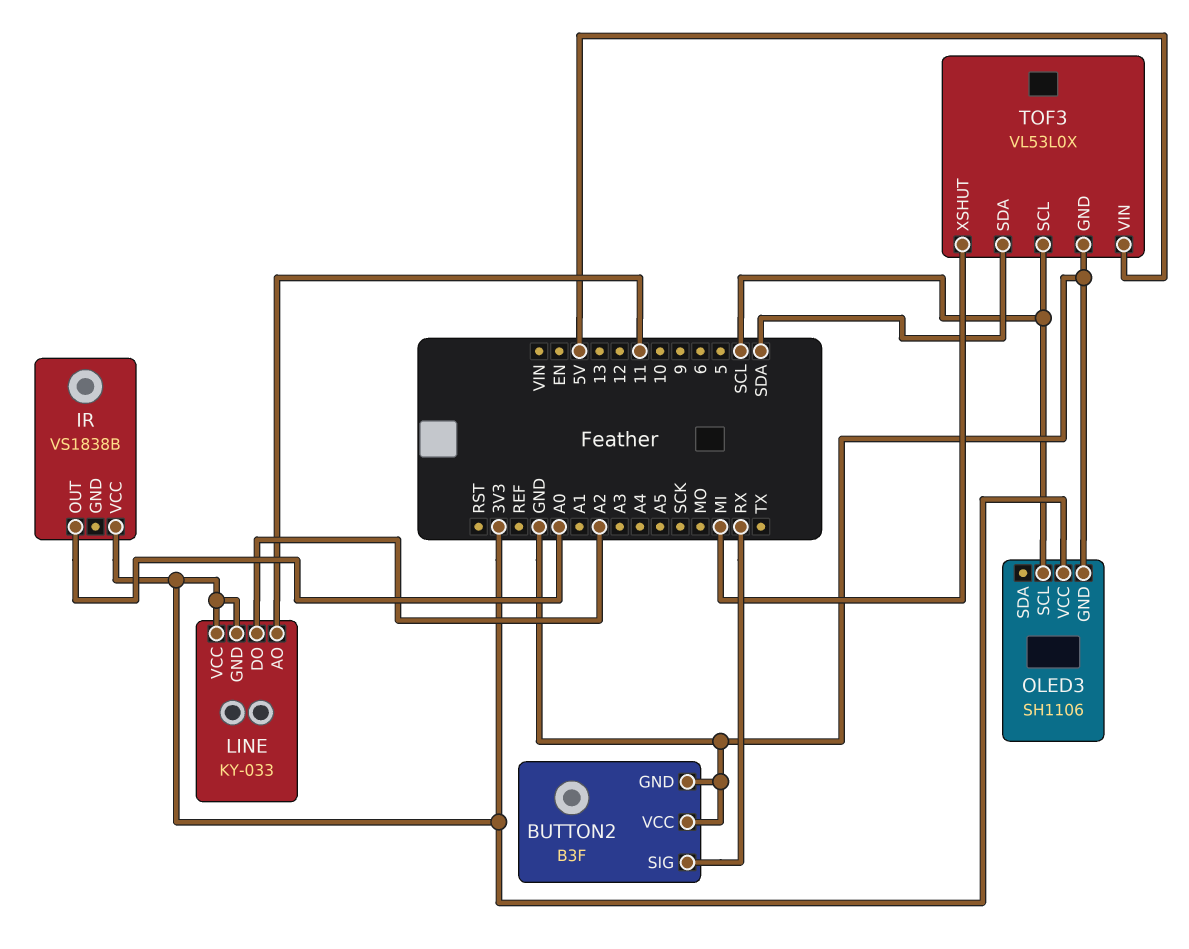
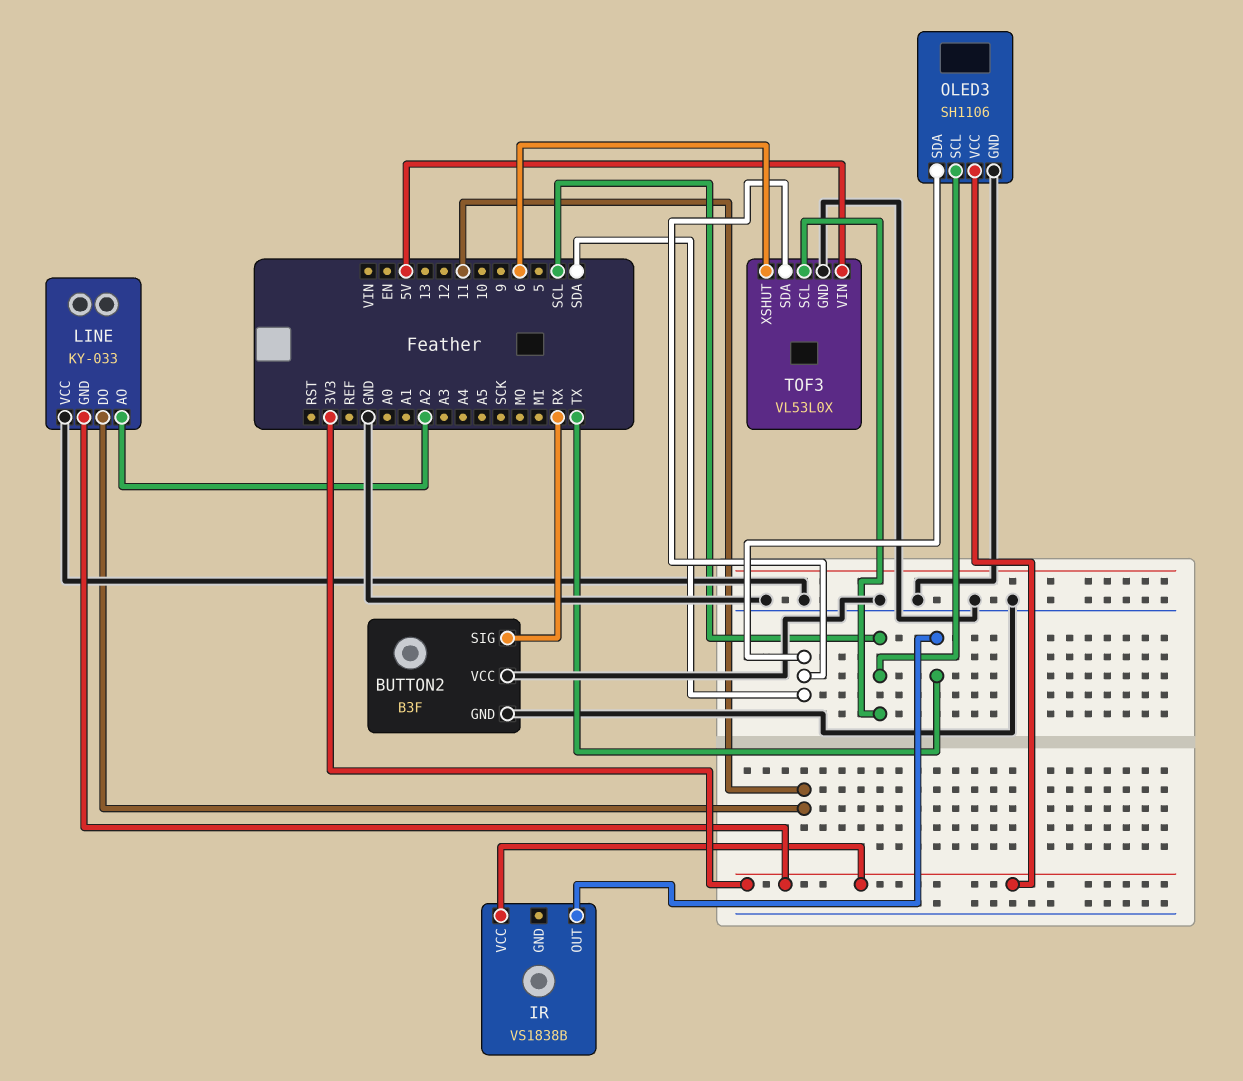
IR pin OUT: A0 -> TX
LINE pin AO: 11 -> A2
LINE pin DO: A2 -> 11
LINE pin VCC: 3V3 -> GND
OLED3 pin SDA: none -> SDA
TOF3 pin XSHUT: MI -> 6

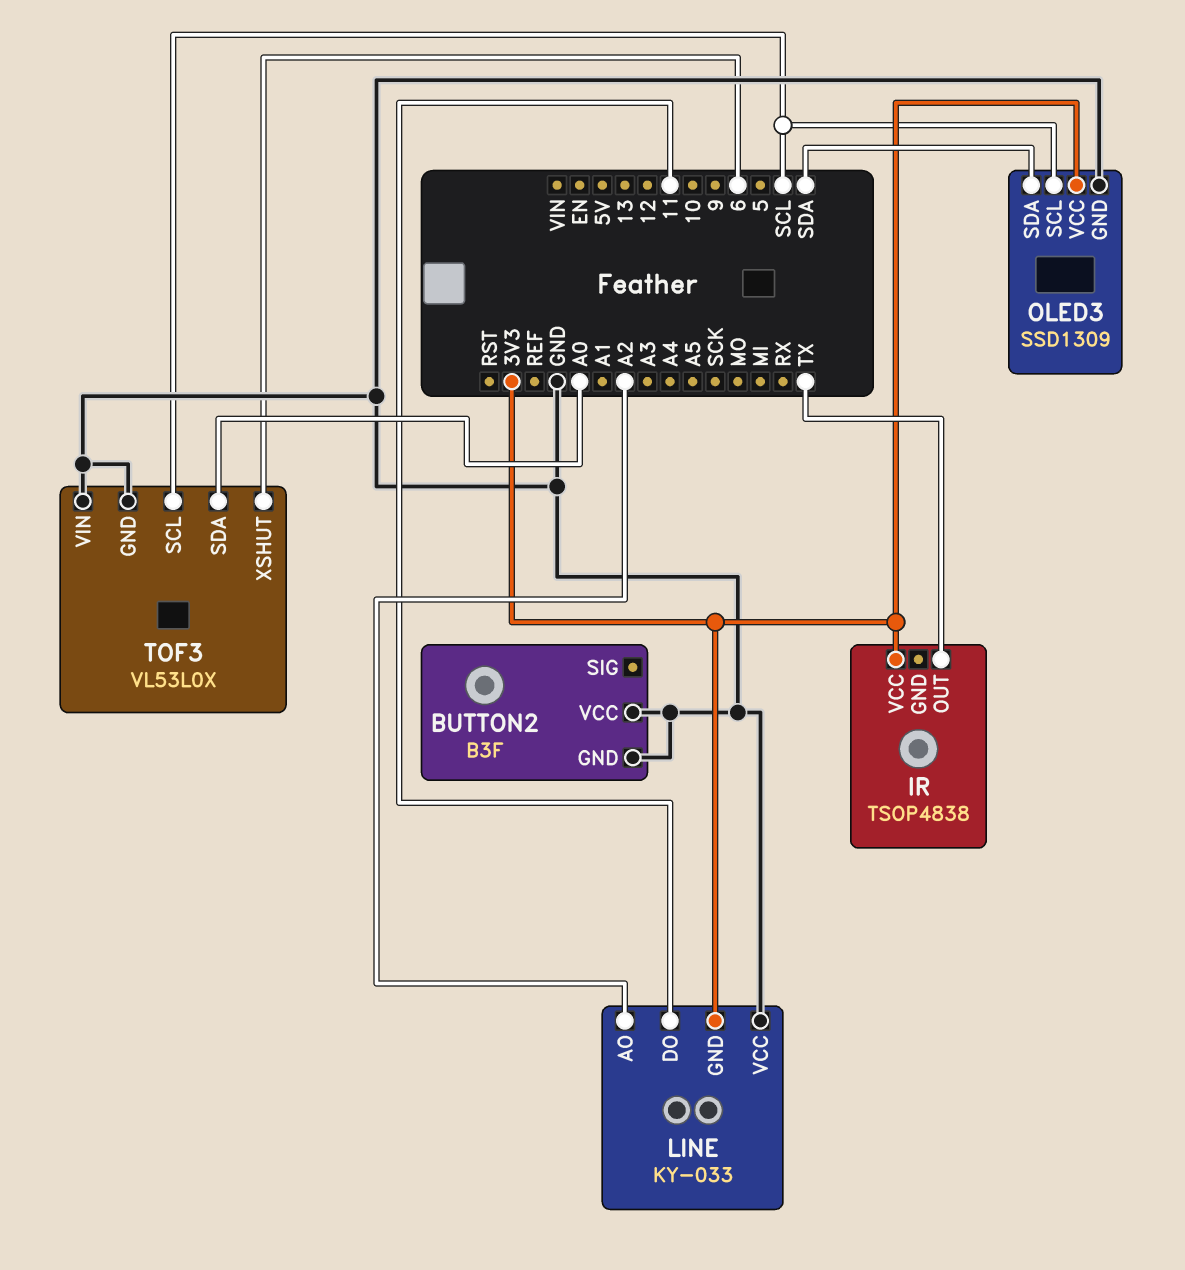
BUTTON2 pin SIG: RX -> none
IR: VS1838B -> TSOP4838
OLED3: SH1106 -> SSD1309
TOF3 pin SDA: SDA -> A0
TOF3 pin VIN: 5V -> GND

